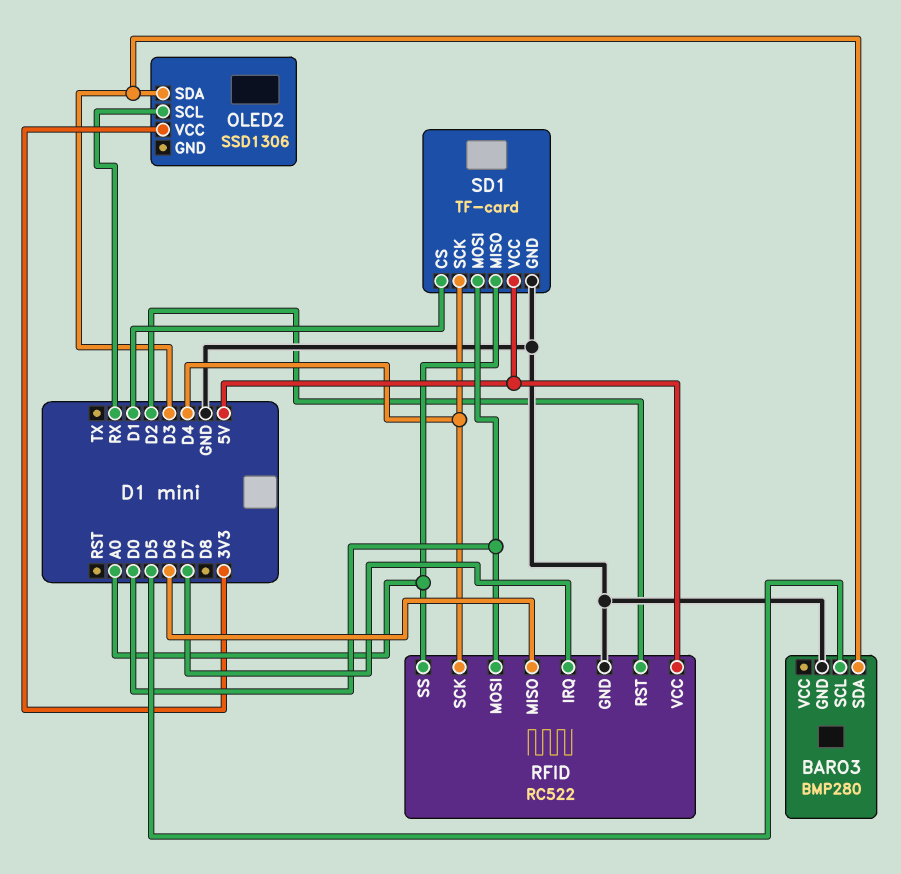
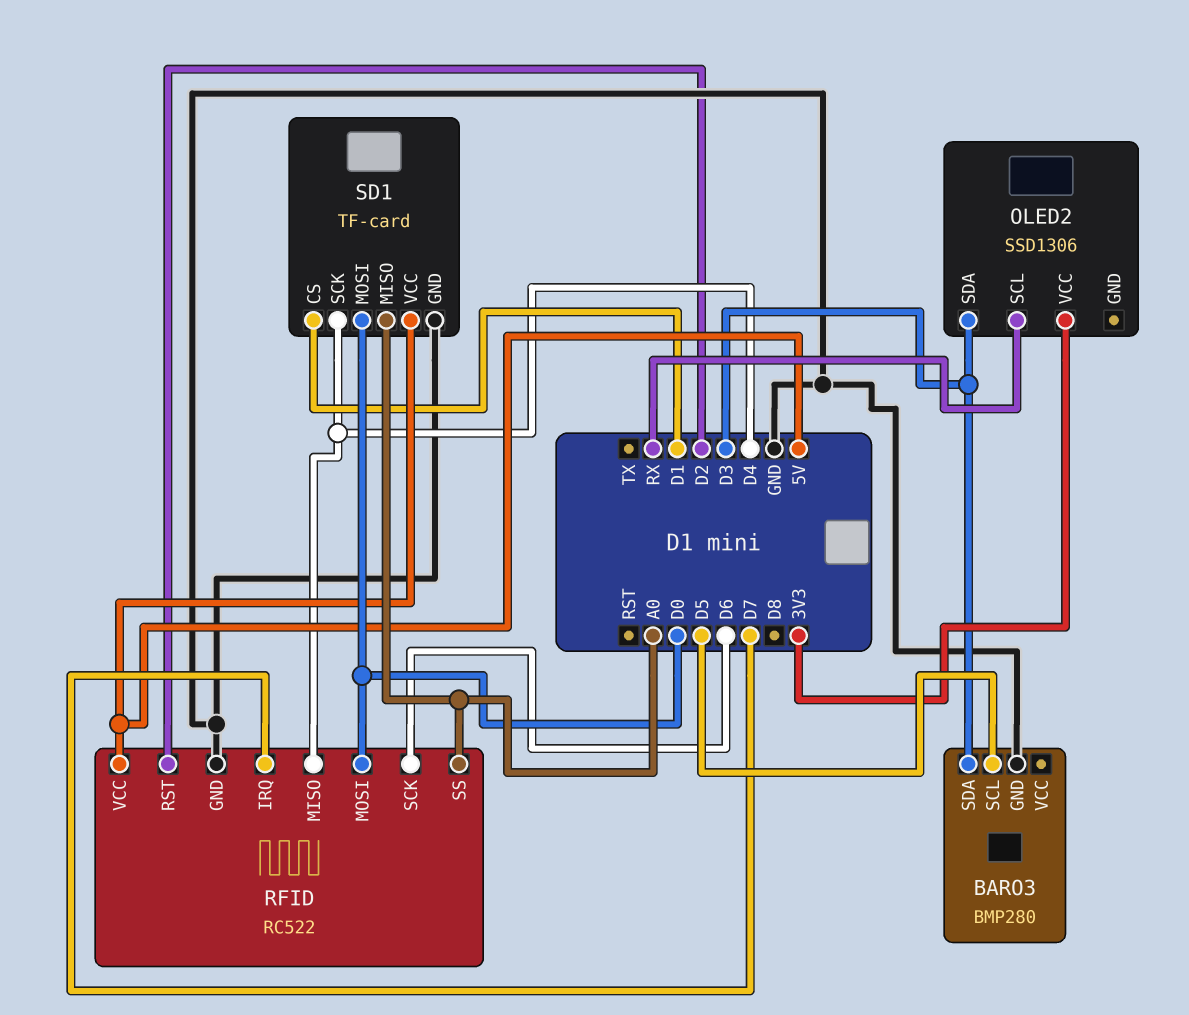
RFID pin MISO: D6 -> D4
RFID pin SCK: D4 -> D6

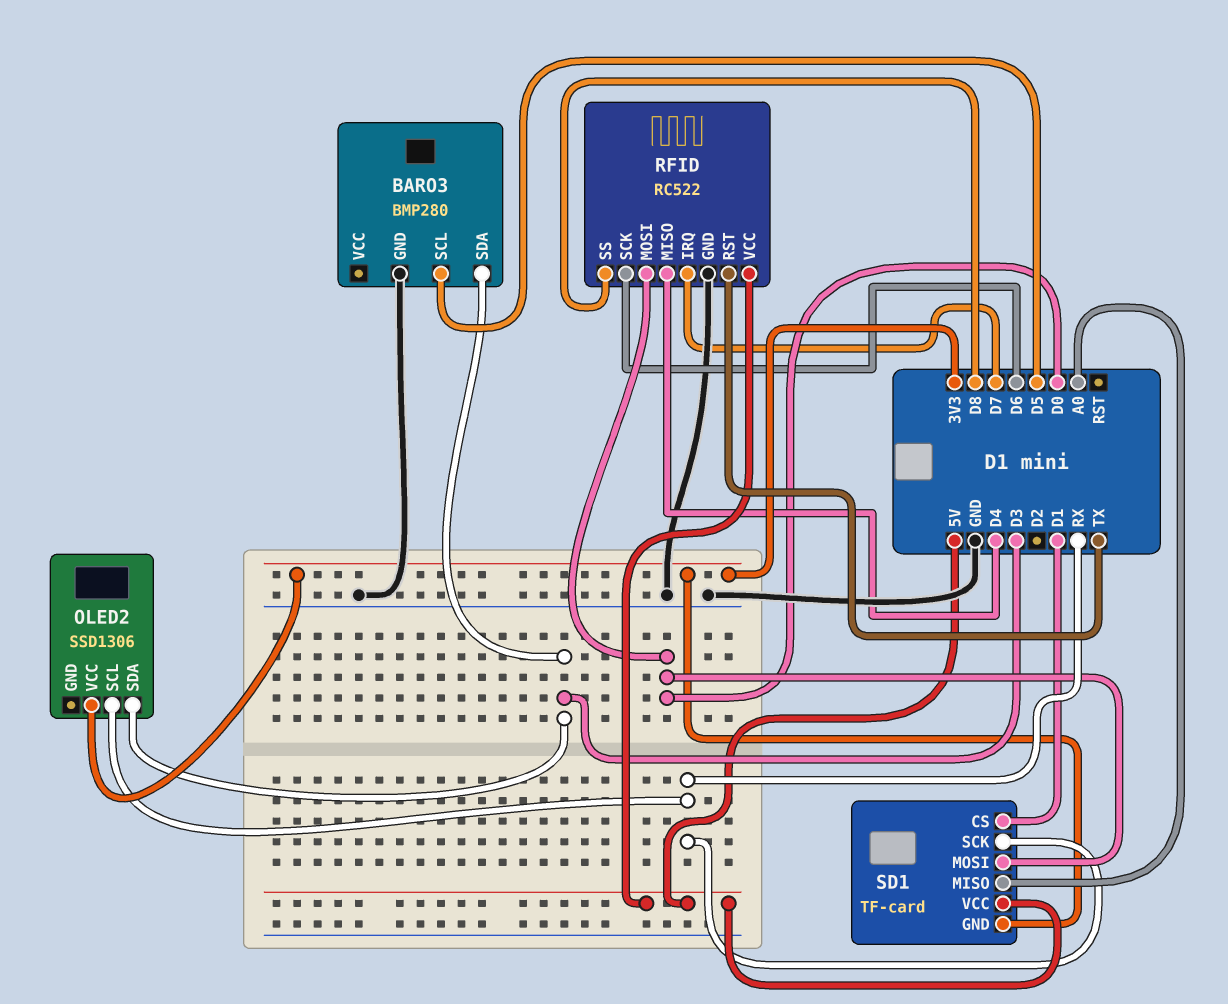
RFID pin RST: D2 -> TX
RFID pin SS: A0 -> D8
SD1 pin GND: GND -> 3V3
SD1 pin SCK: D4 -> RX

